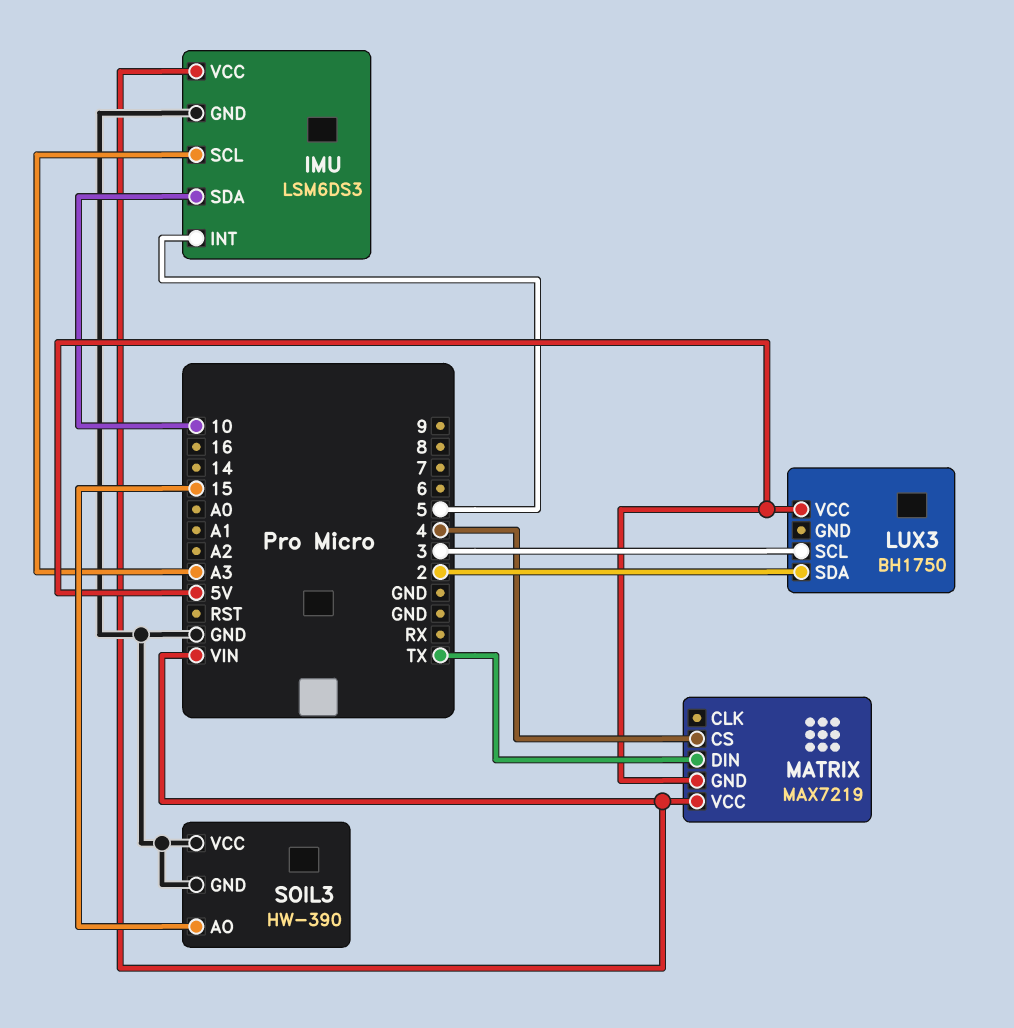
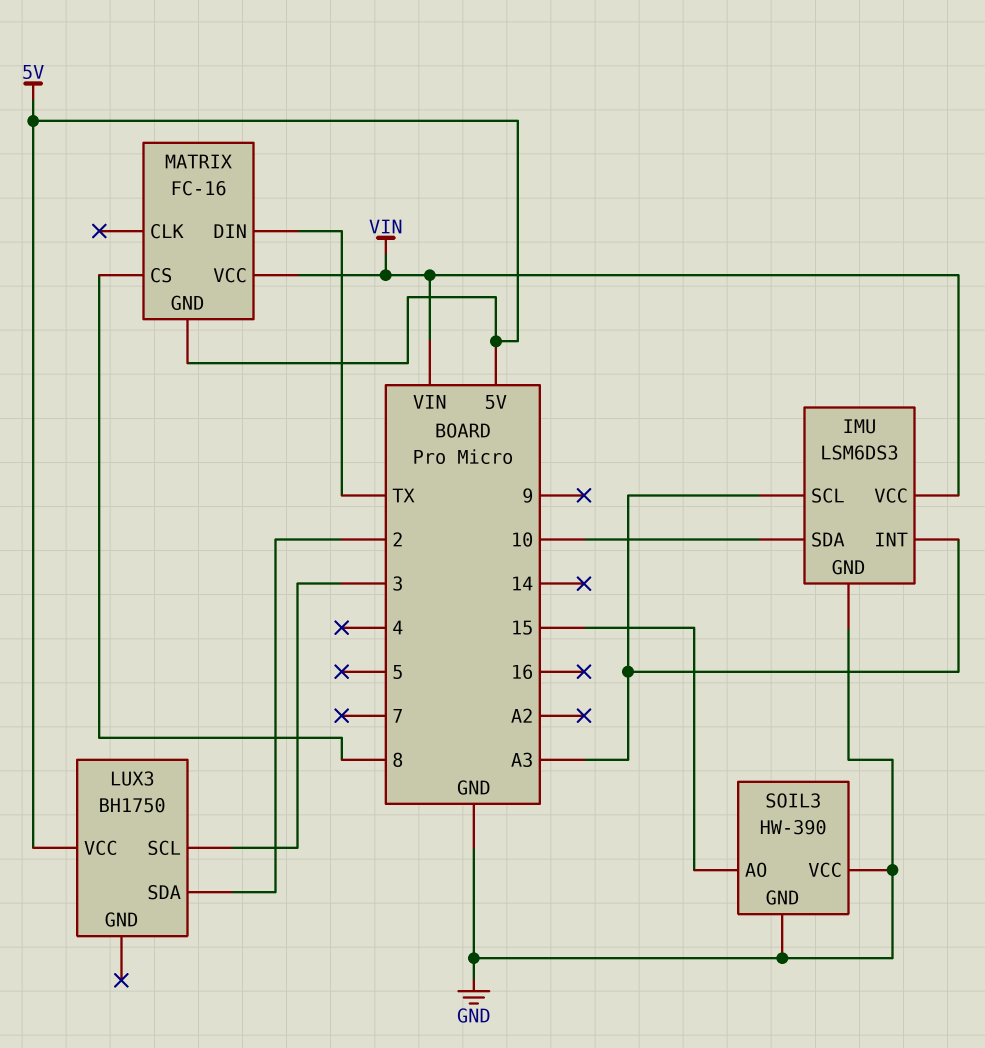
IMU pin INT: 5 -> A3
MATRIX: MAX7219 -> FC-16
MATRIX pin CS: 4 -> 8

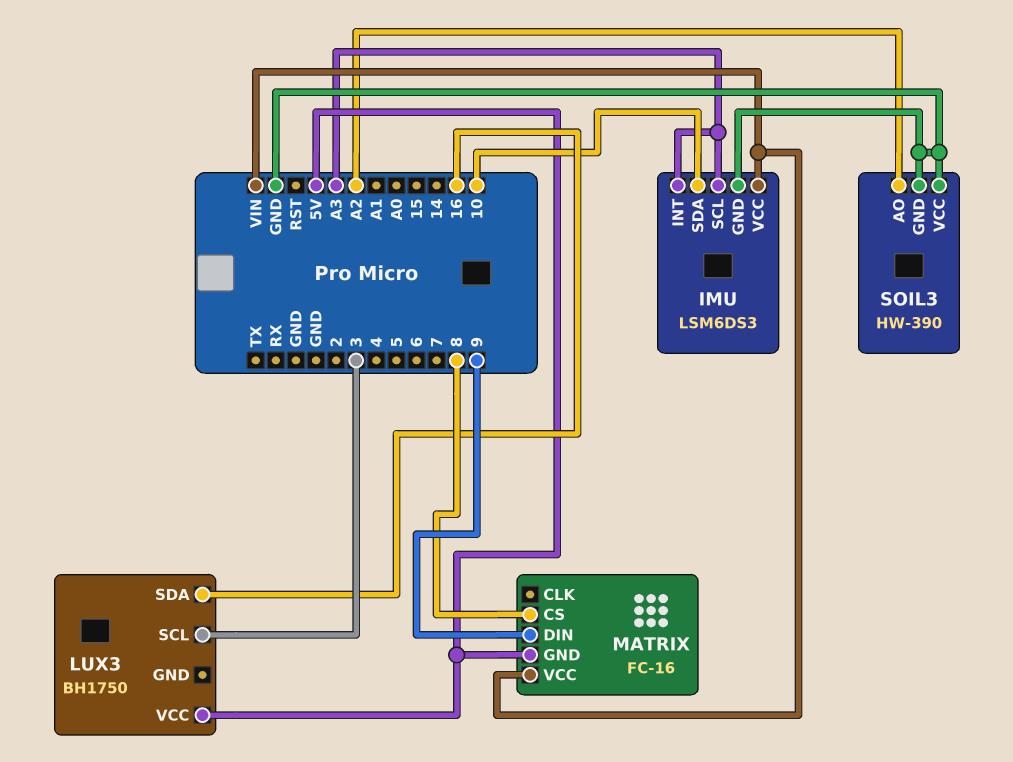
LUX3 pin SDA: 2 -> 16
MATRIX pin DIN: TX -> 9
SOIL3 pin AO: 15 -> A2

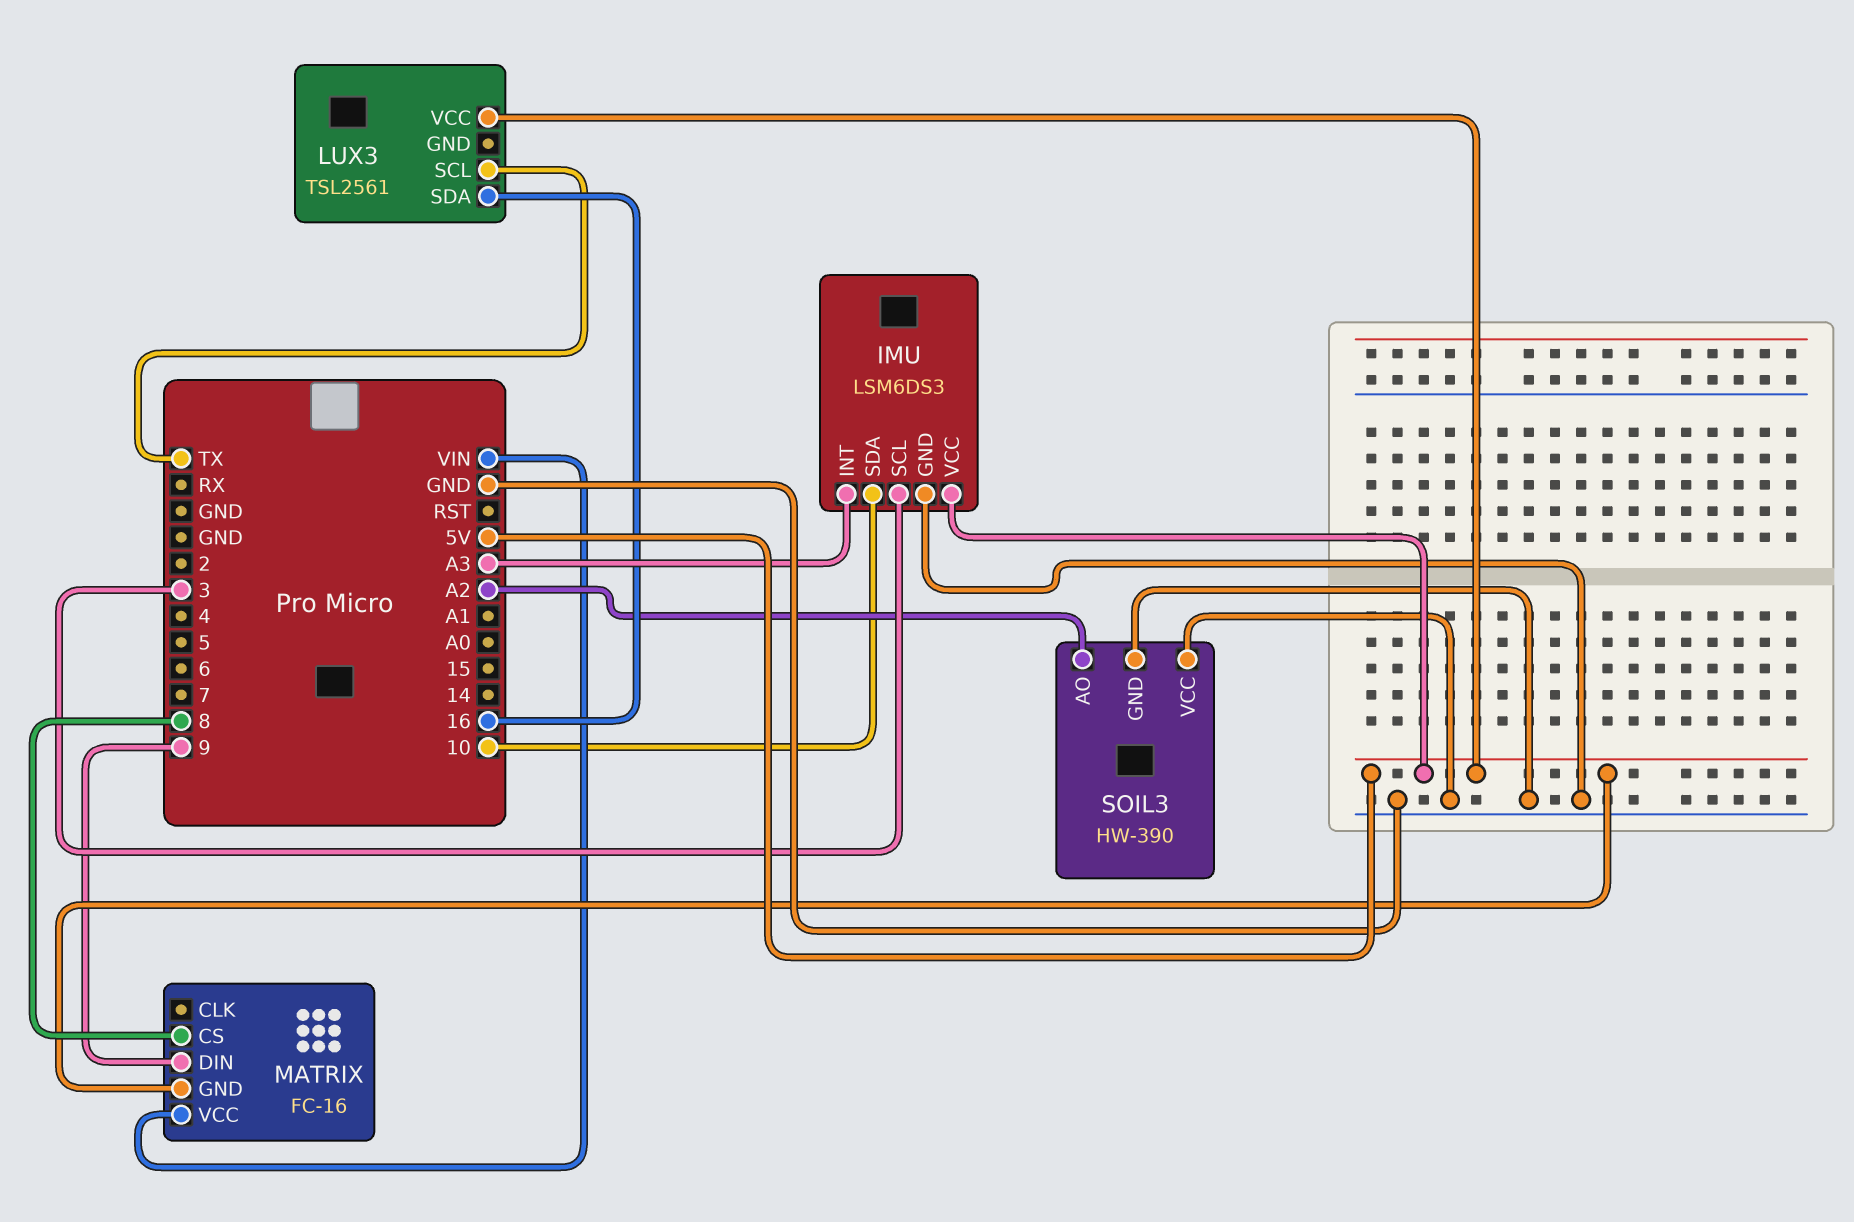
IMU pin SCL: A3 -> 3
IMU pin VCC: VIN -> 5V
LUX3: BH1750 -> TSL2561
LUX3 pin SCL: 3 -> TX

